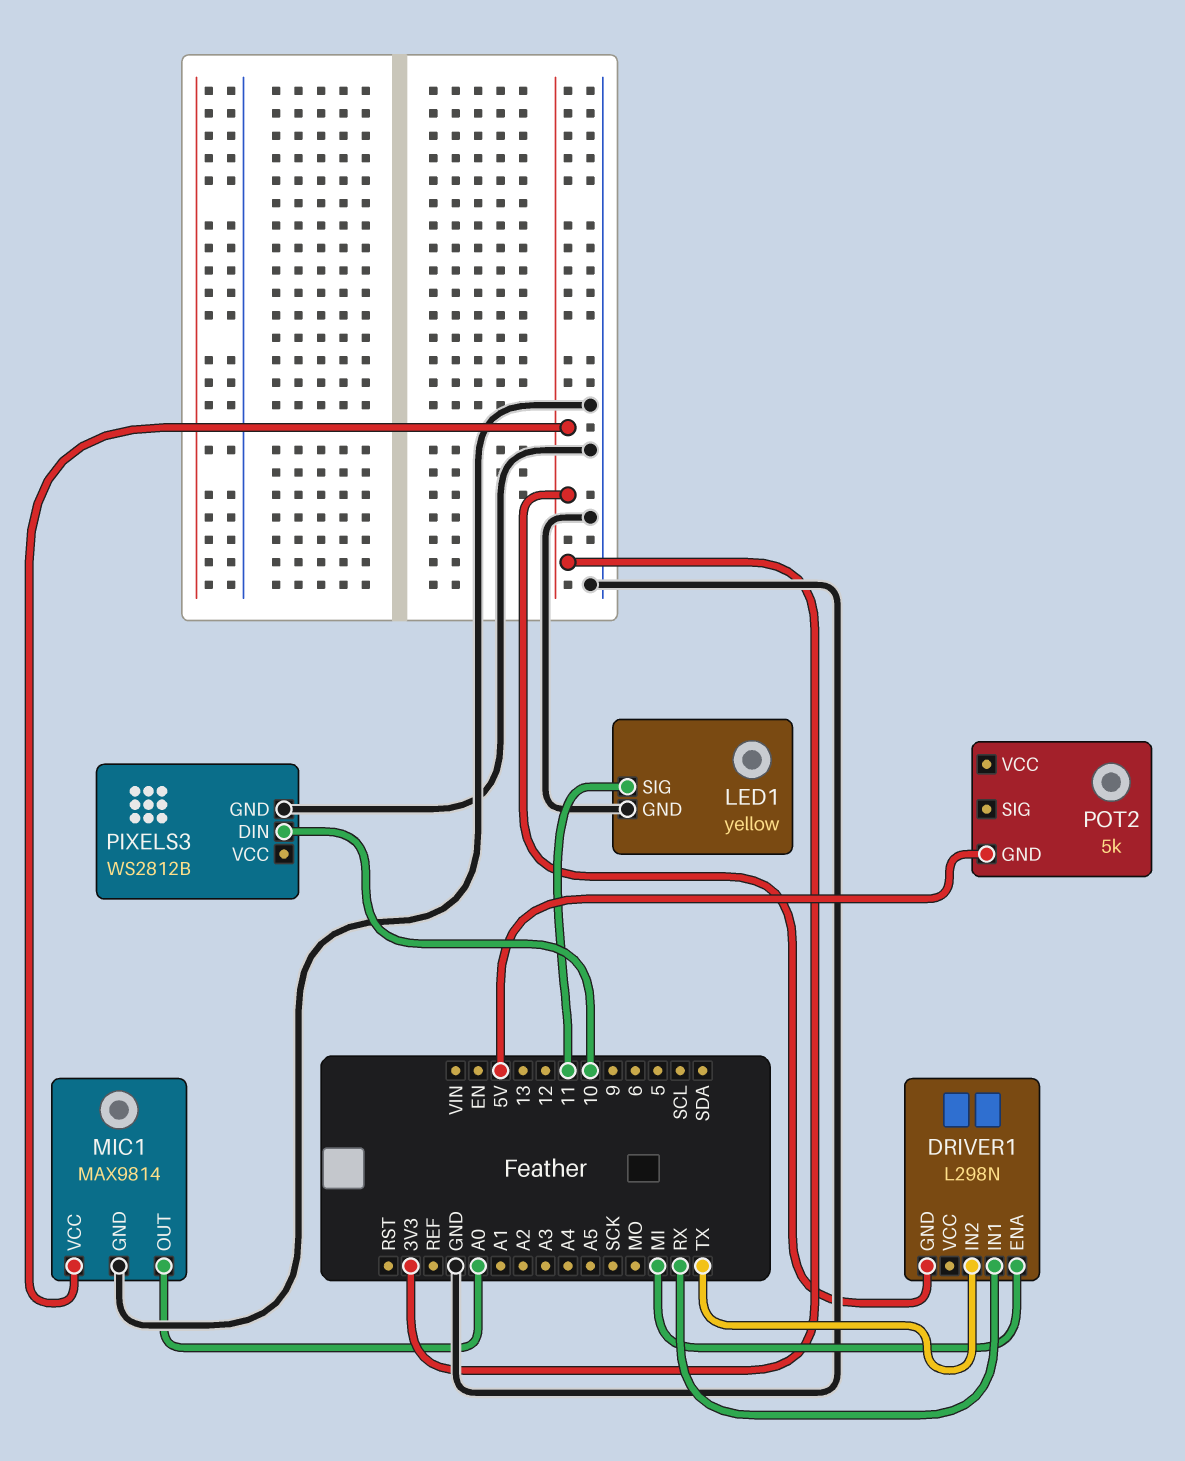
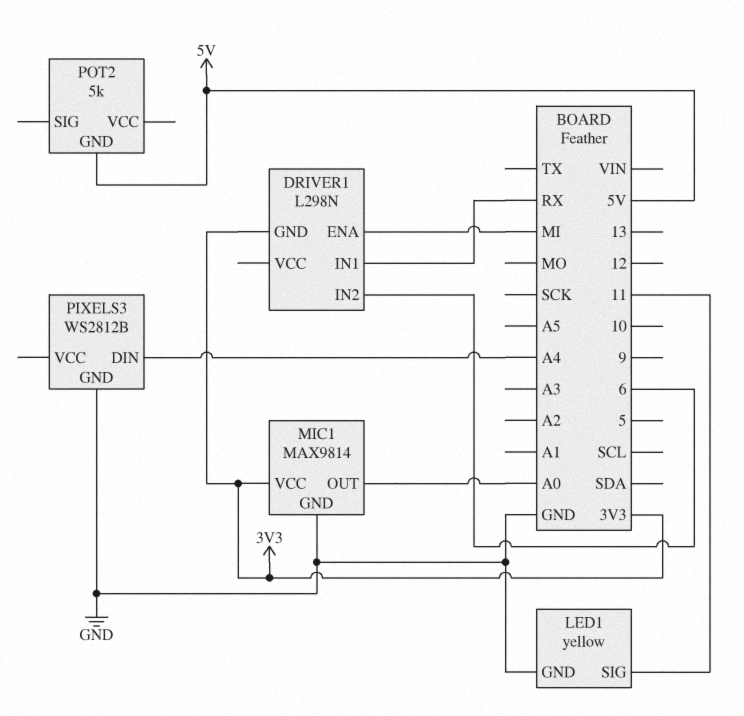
DRIVER1 pin IN2: TX -> 6
PIXELS3 pin DIN: 10 -> A4

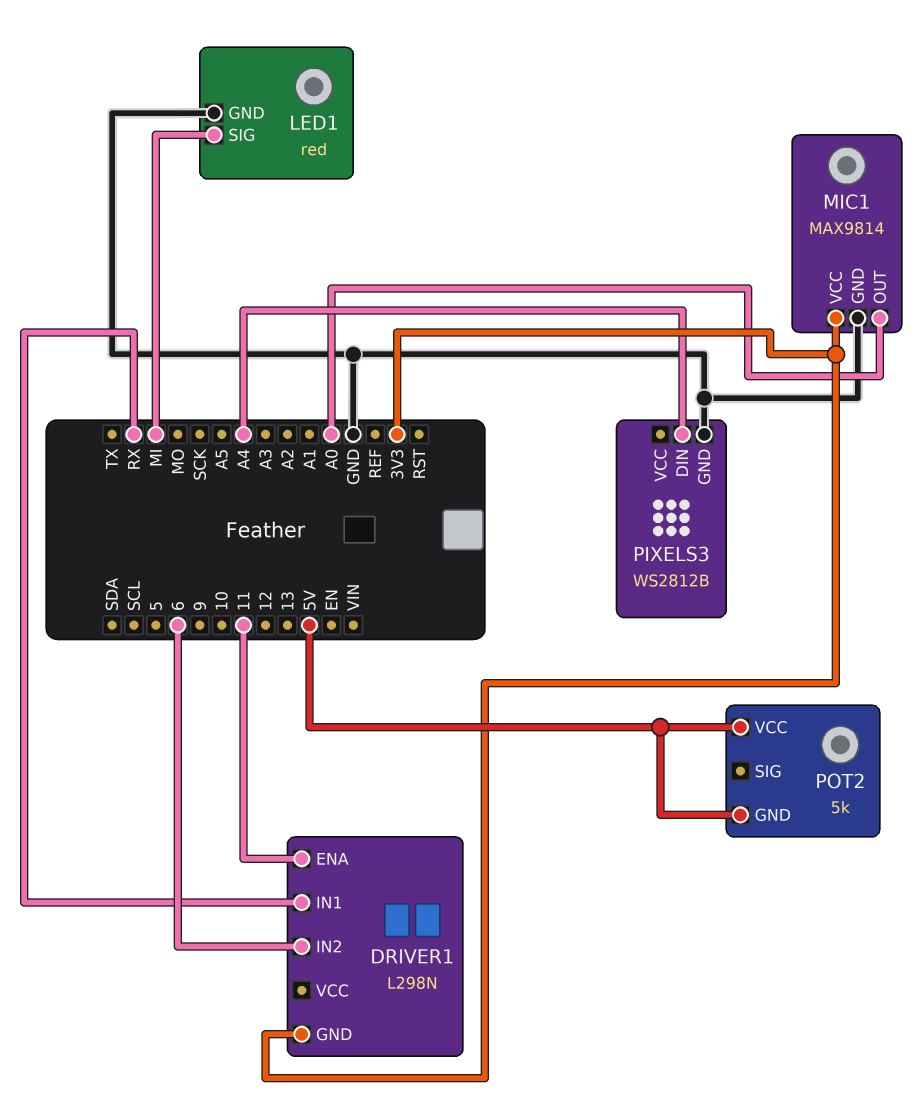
DRIVER1 pin ENA: MI -> 11
LED1: yellow -> red
LED1 pin SIG: 11 -> MI
POT2 pin VCC: none -> 5V

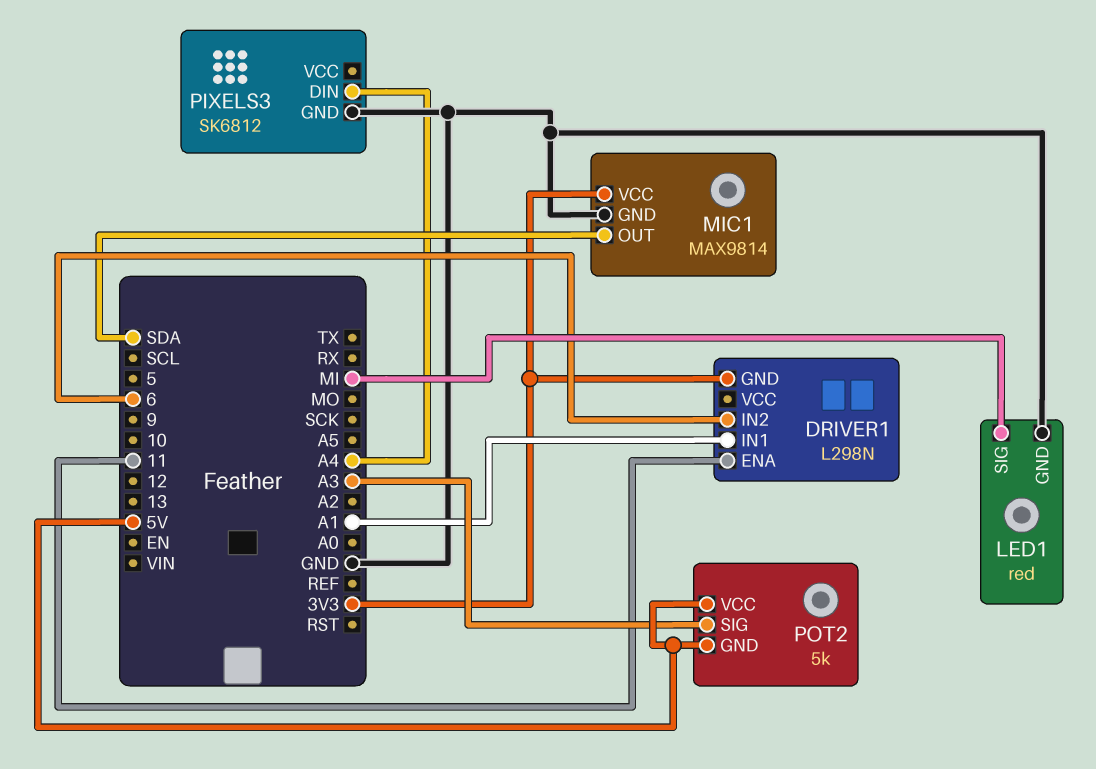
DRIVER1 pin IN1: RX -> A1
MIC1 pin OUT: A0 -> SDA
PIXELS3: WS2812B -> SK6812
POT2 pin SIG: none -> A3

